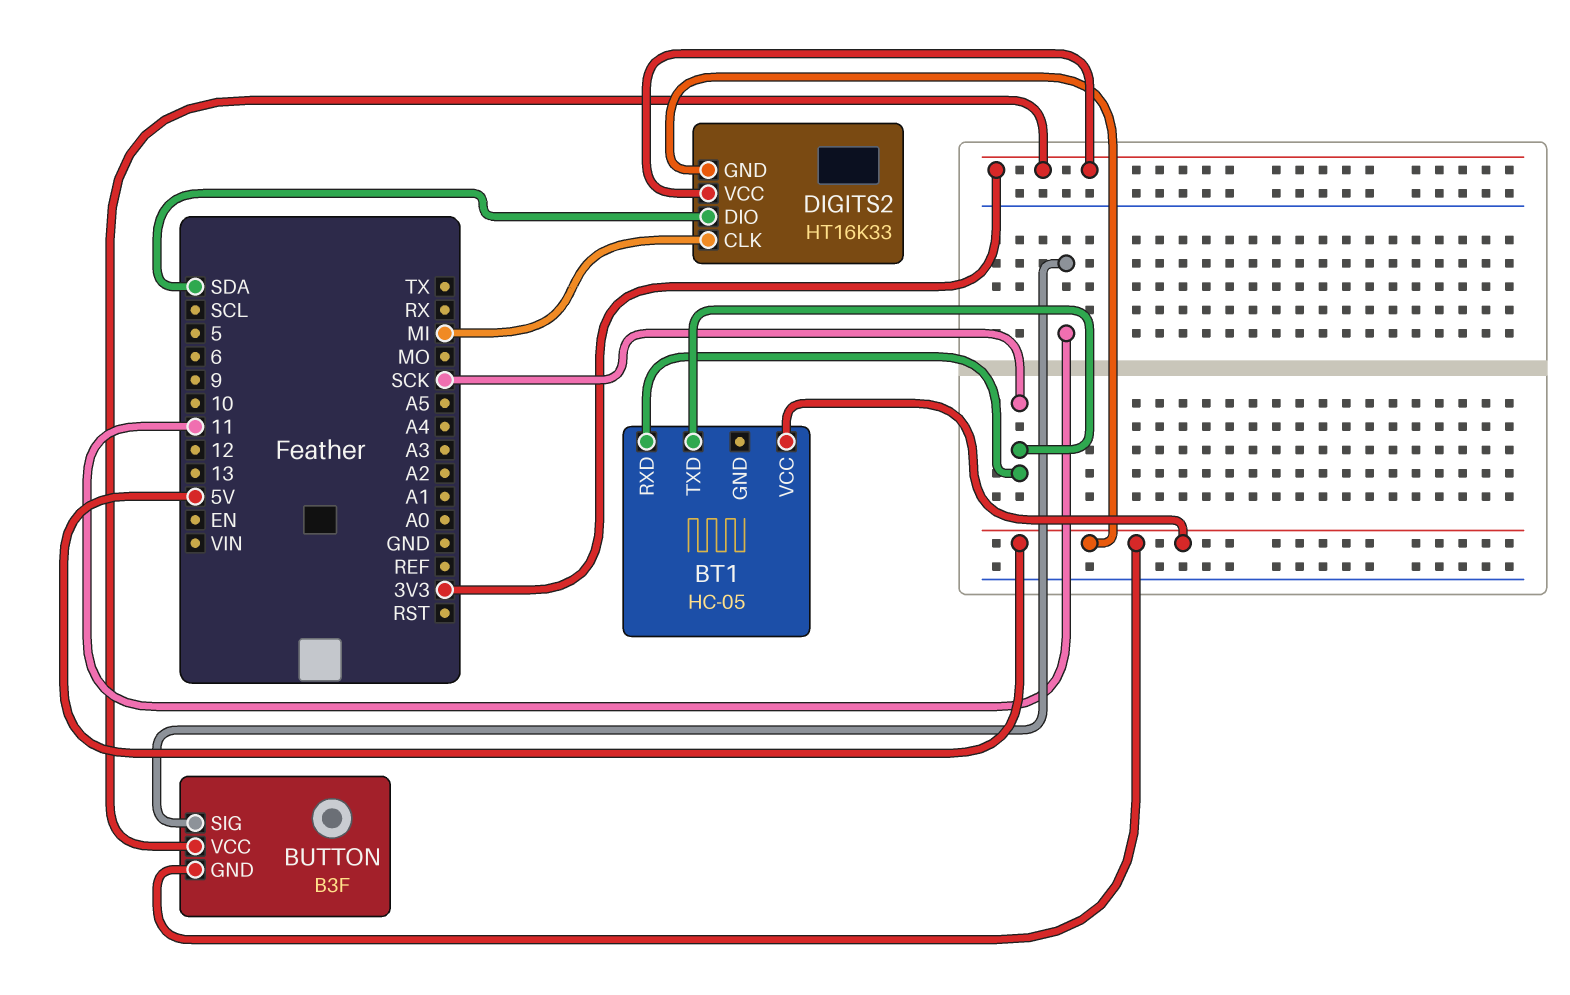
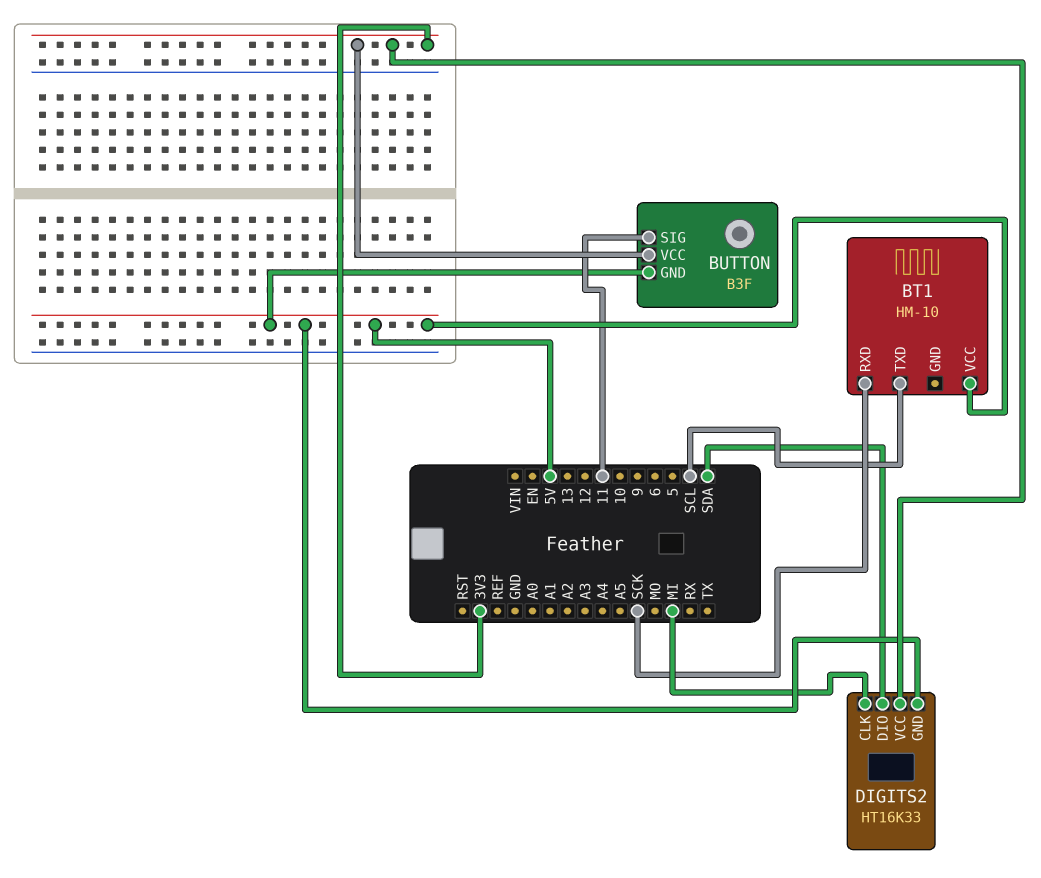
BT1: HC-05 -> HM-10
BT1 pin TXD: SCK -> SCL

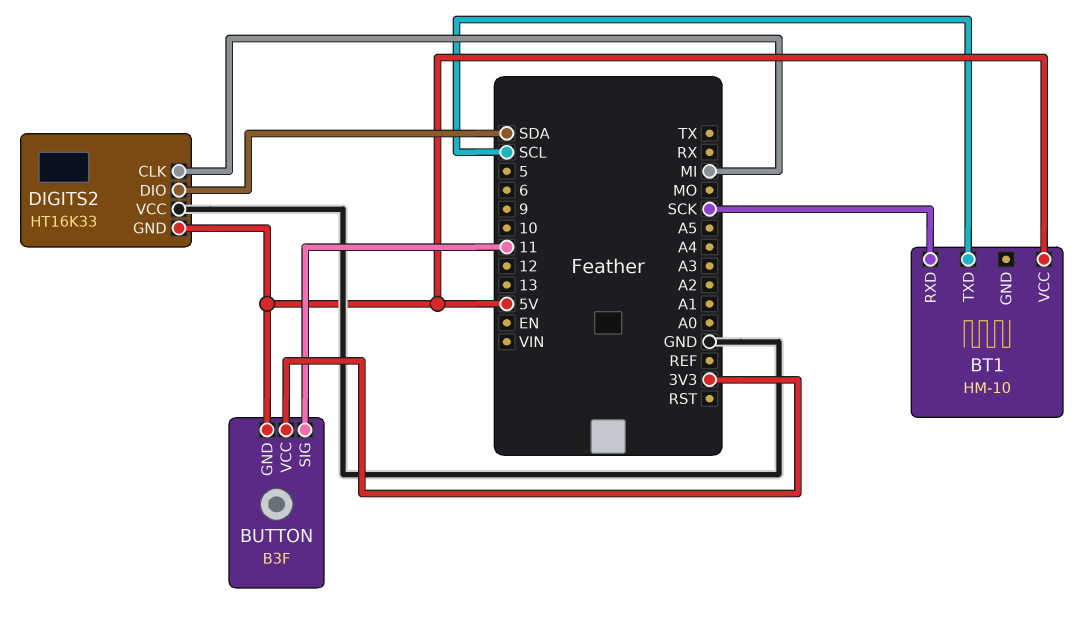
DIGITS2 pin VCC: 3V3 -> GND

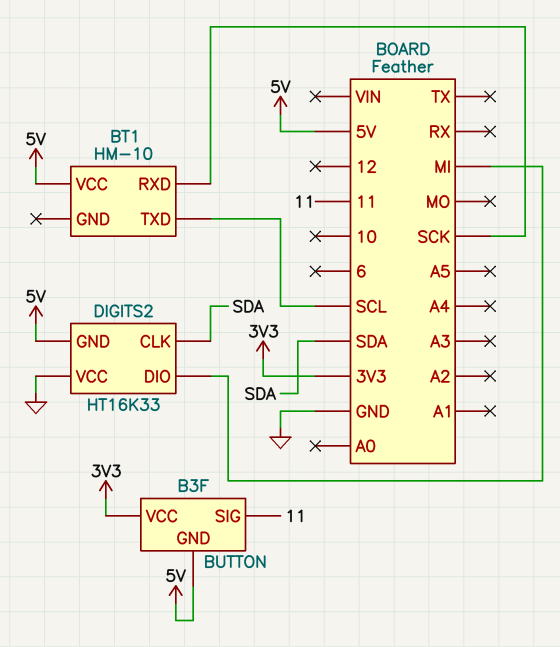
DIGITS2 pin CLK: MI -> SDA
DIGITS2 pin DIO: SDA -> MI

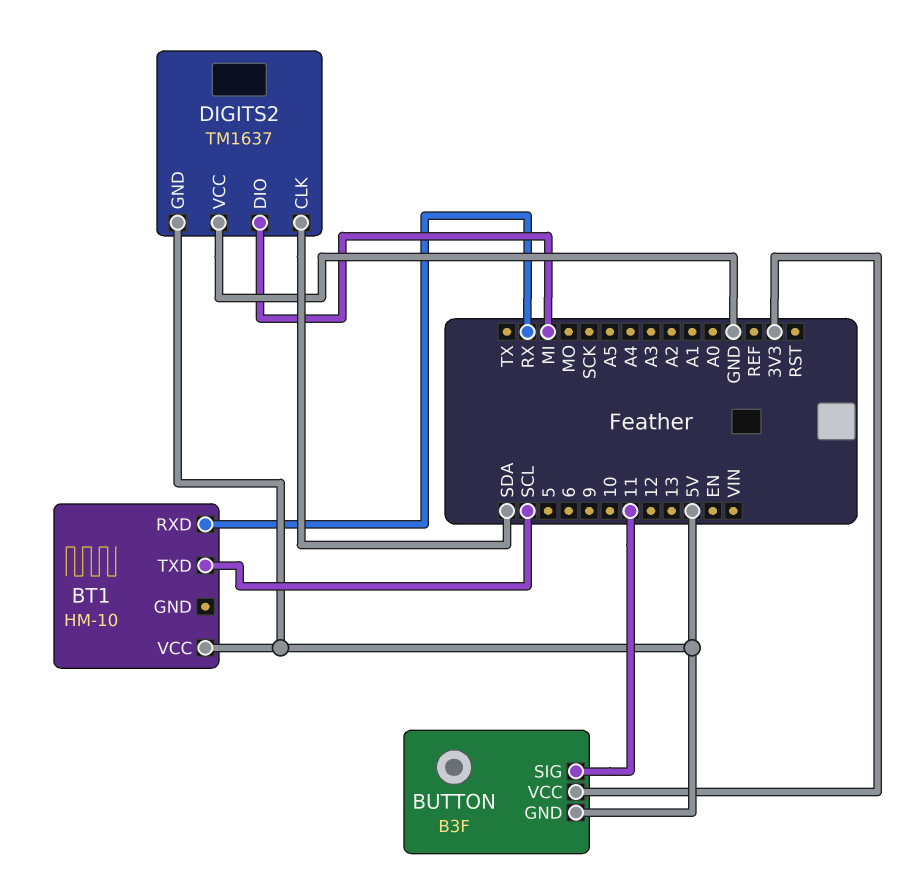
BT1 pin RXD: SCK -> RX
DIGITS2: HT16K33 -> TM1637

